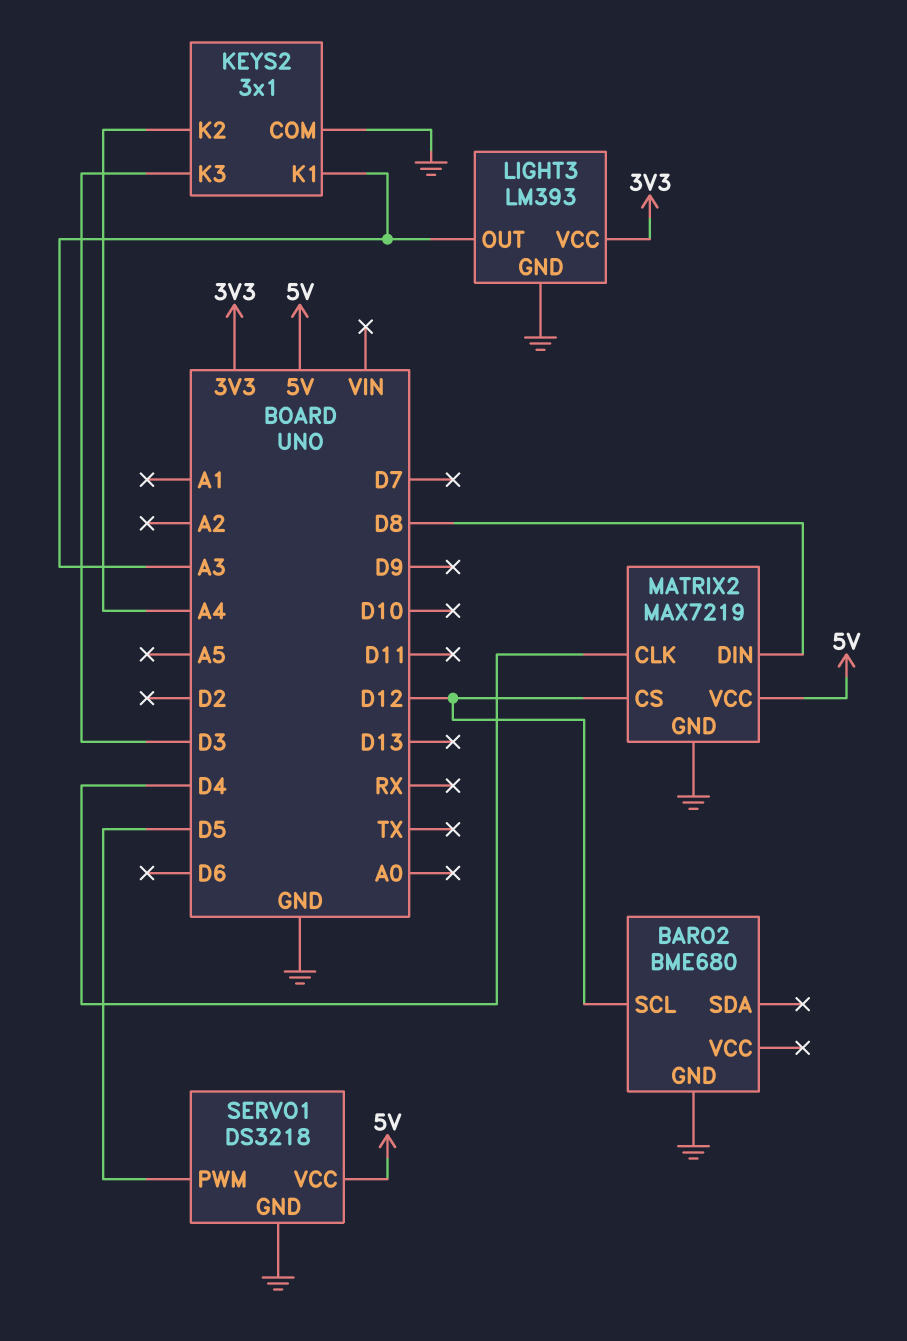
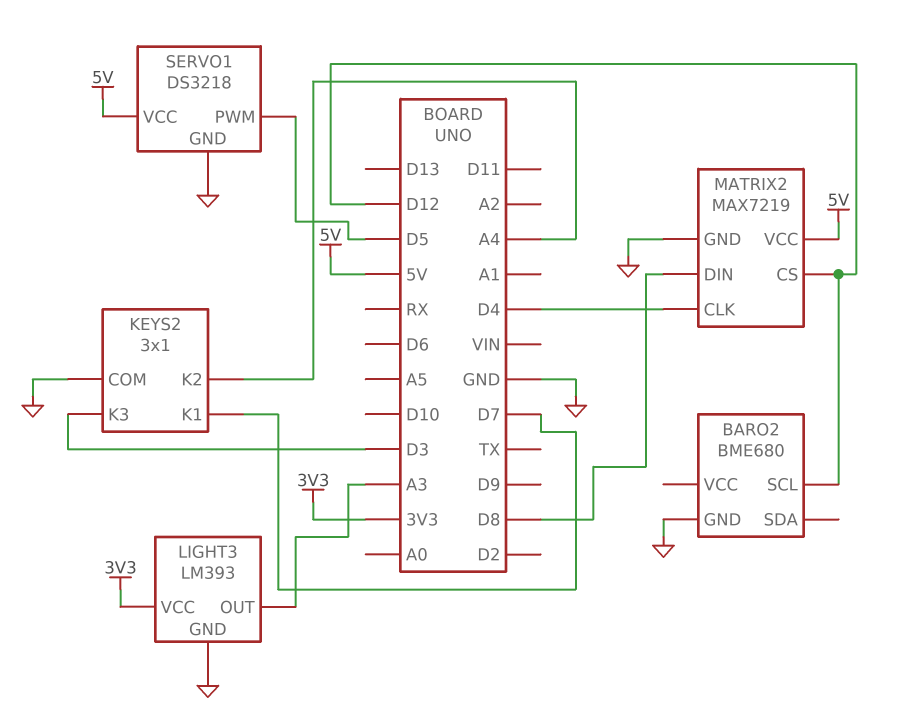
KEYS2 pin K1: A3 -> D7

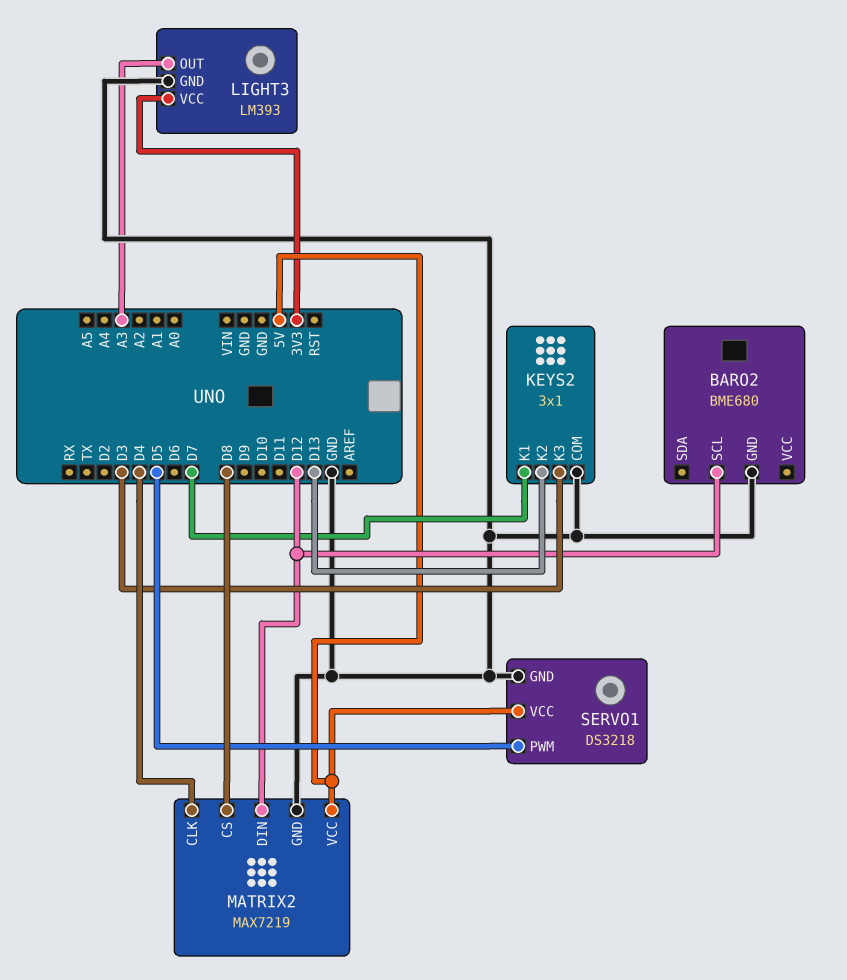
KEYS2 pin K2: A4 -> D13
MATRIX2 pin CS: D12 -> D8
MATRIX2 pin DIN: D8 -> D12

